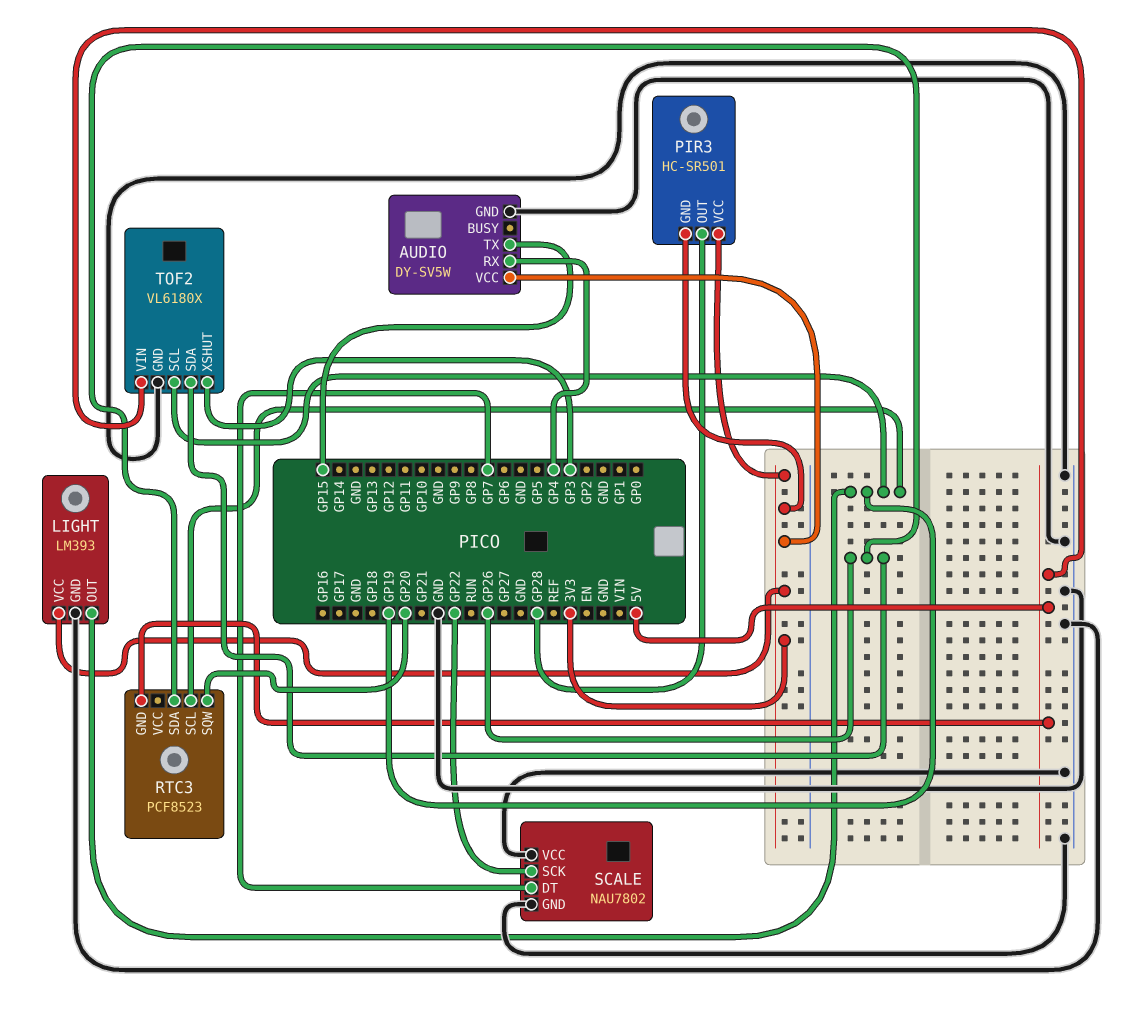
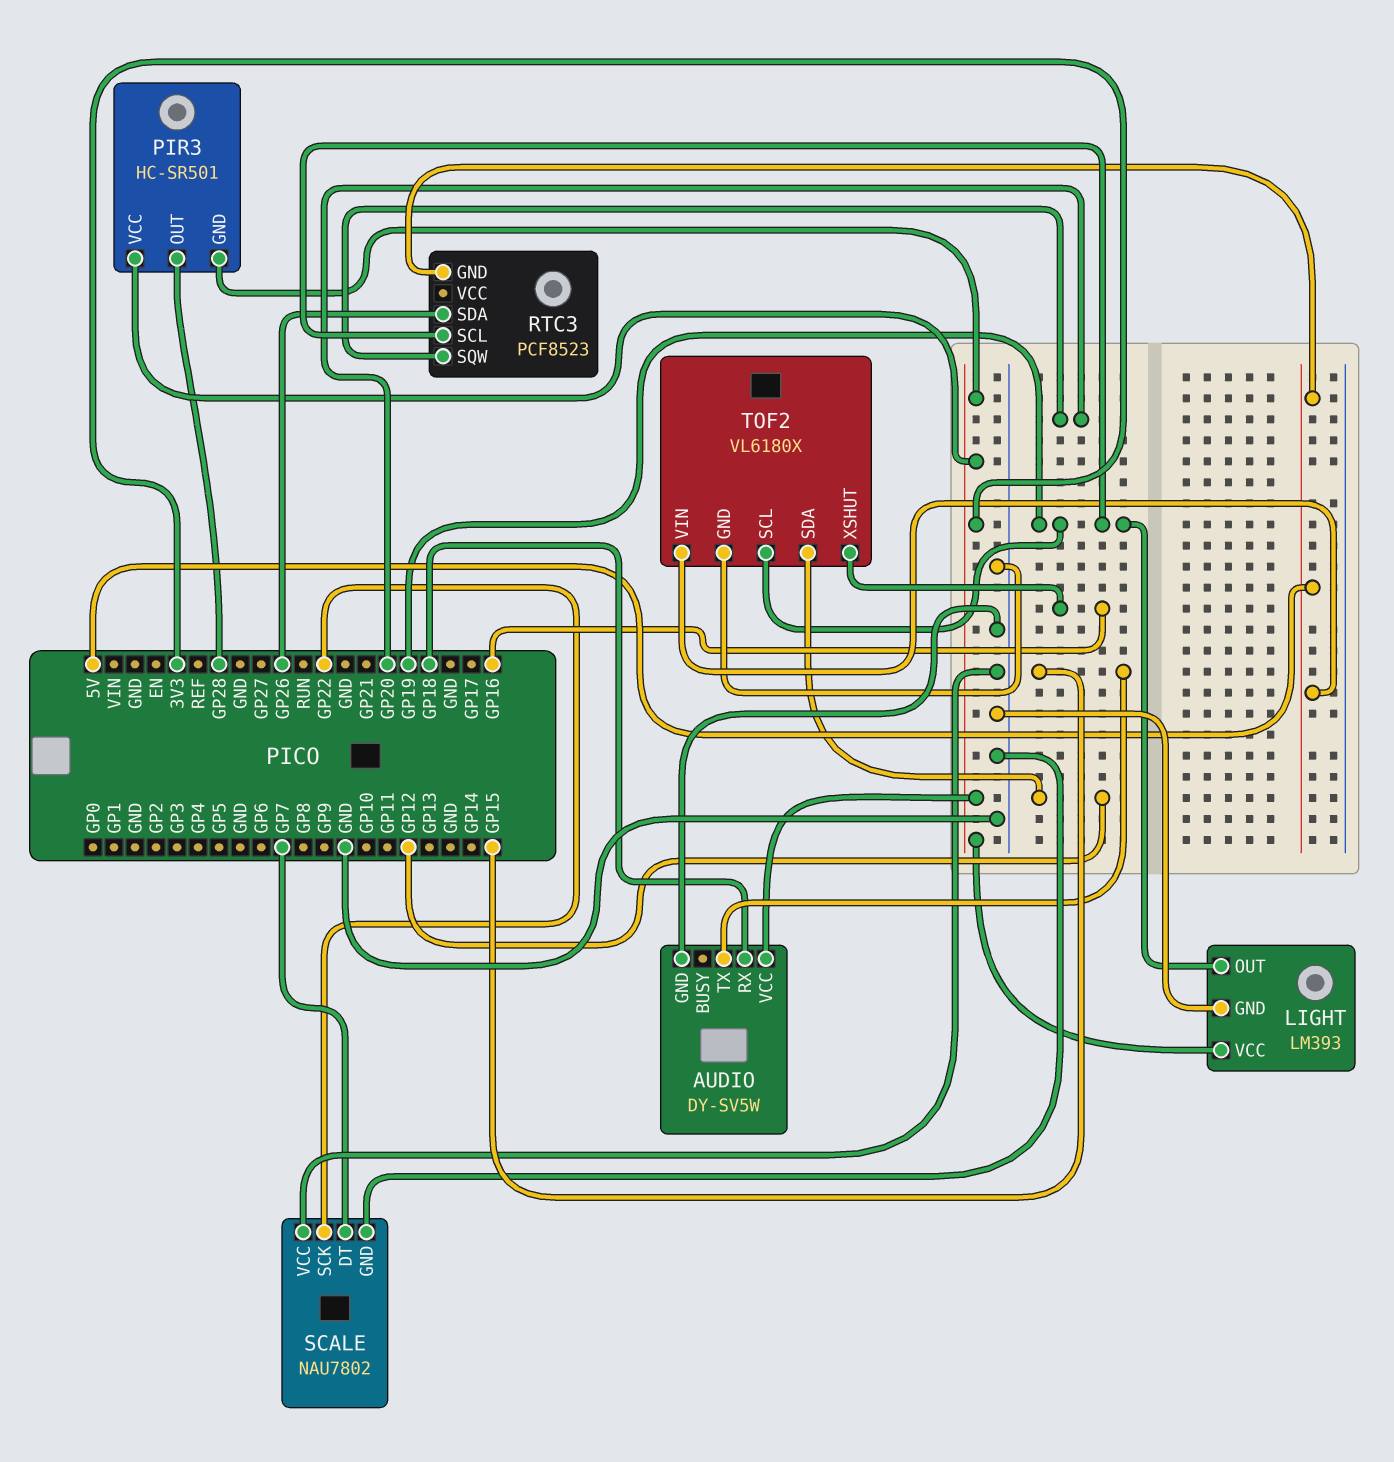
AUDIO pin RX: GP4 -> GP18
TOF2 pin SDA: GP26 -> GP12
TOF2 pin XSHUT: GP3 -> GP16

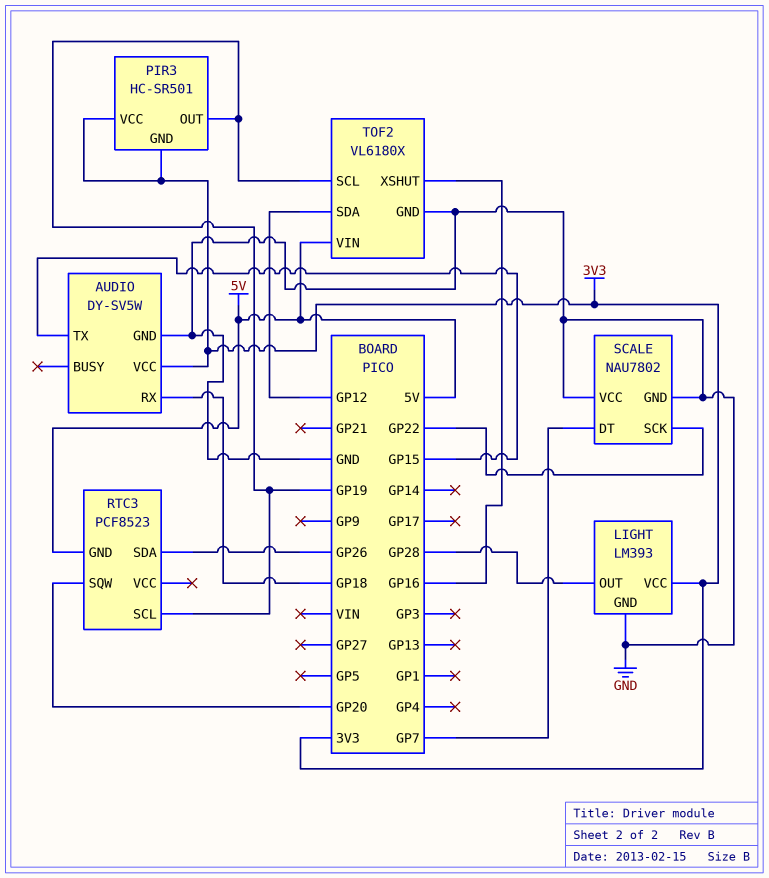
LIGHT pin OUT: GP19 -> GP28
PIR3 pin OUT: GP28 -> GP19

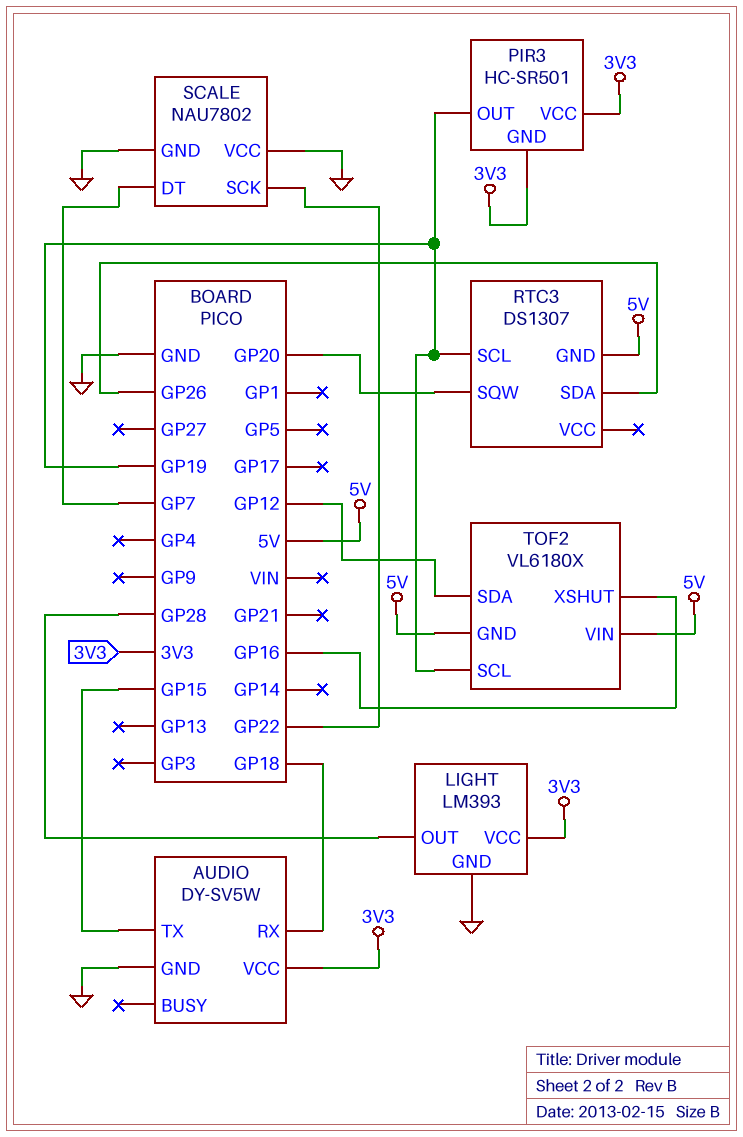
RTC3: PCF8523 -> DS1307
TOF2 pin GND: GND -> 5V

